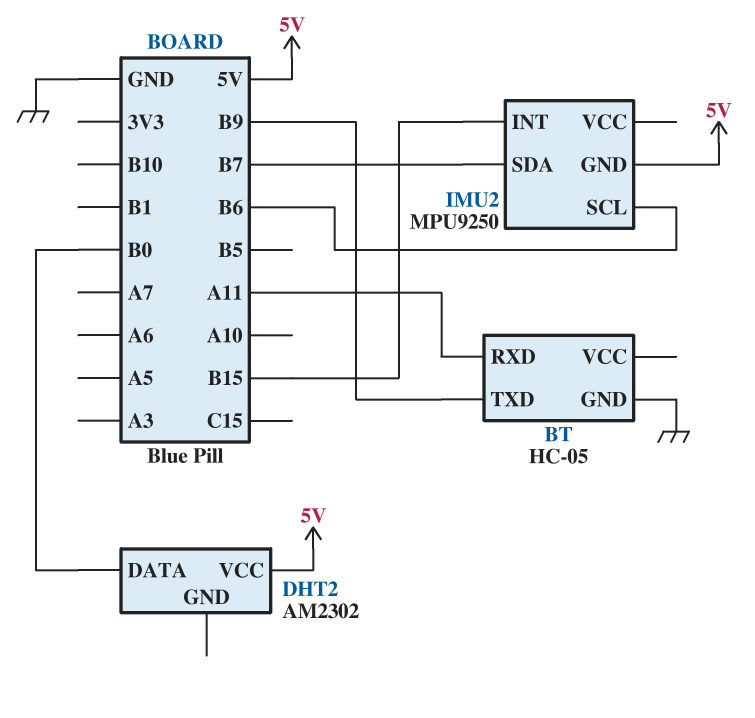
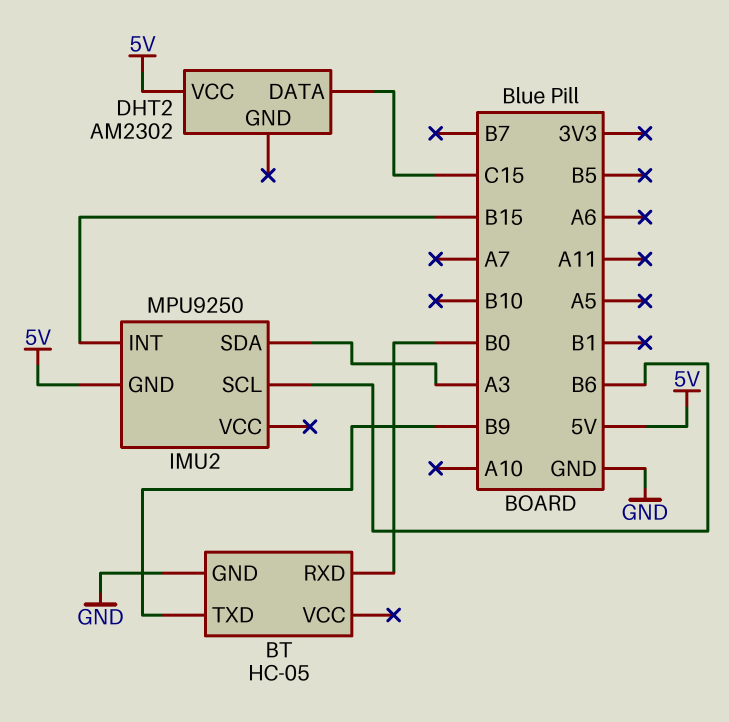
BT pin RXD: A11 -> B0
DHT2 pin DATA: B0 -> C15
IMU2 pin SDA: B7 -> A3

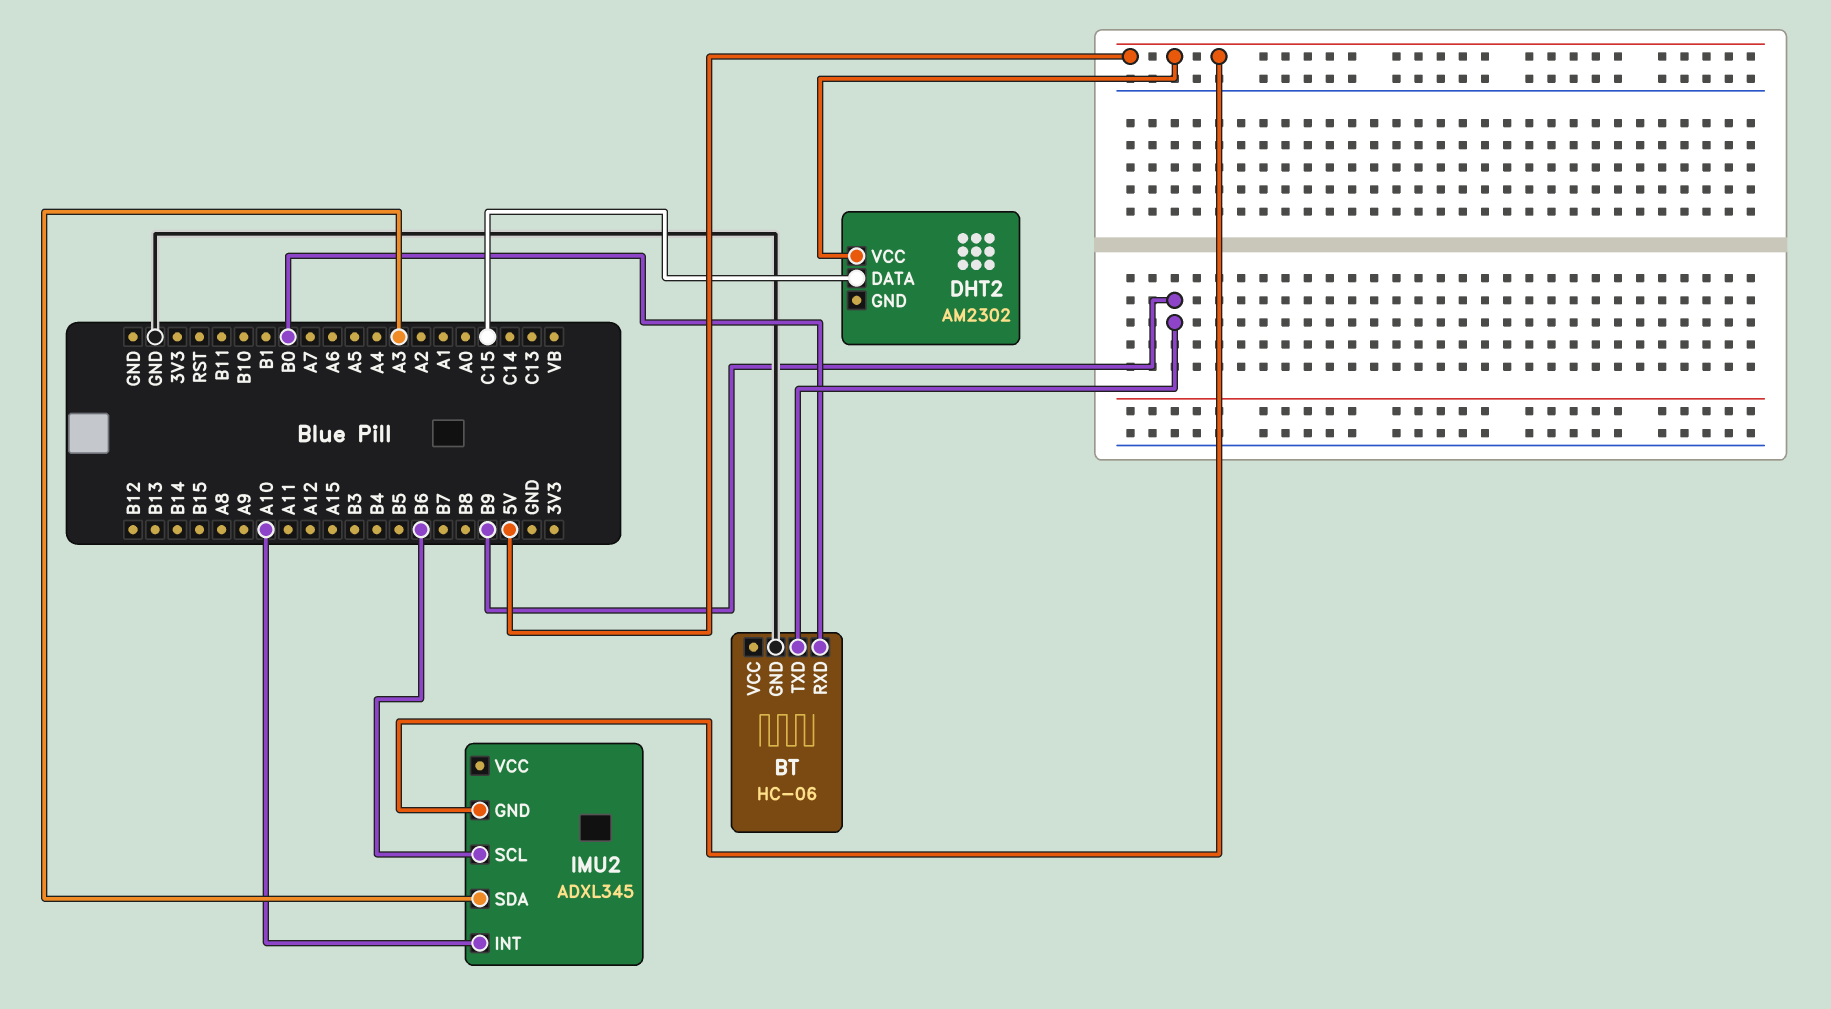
BT: HC-05 -> HC-06
IMU2: MPU9250 -> ADXL345
IMU2 pin INT: B15 -> A10

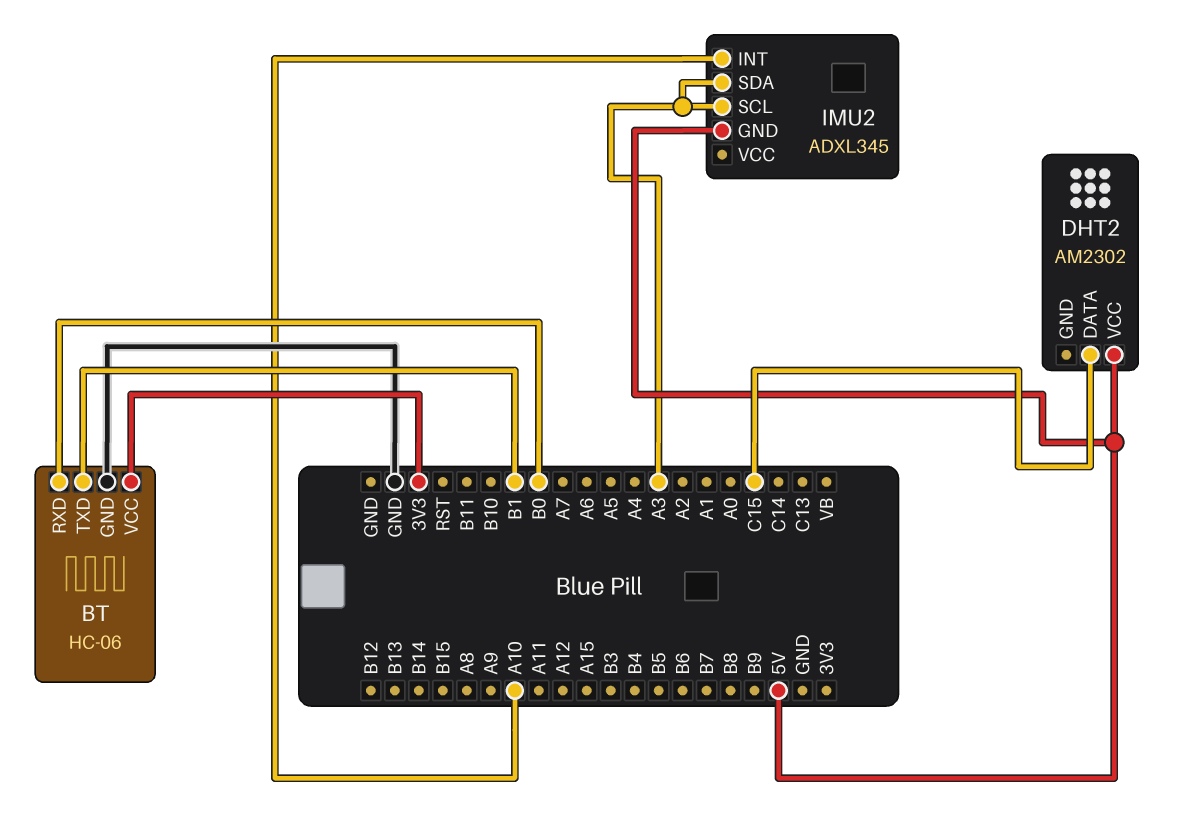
BT pin TXD: B9 -> B1
BT pin VCC: none -> 3V3
IMU2 pin SCL: B6 -> A3

